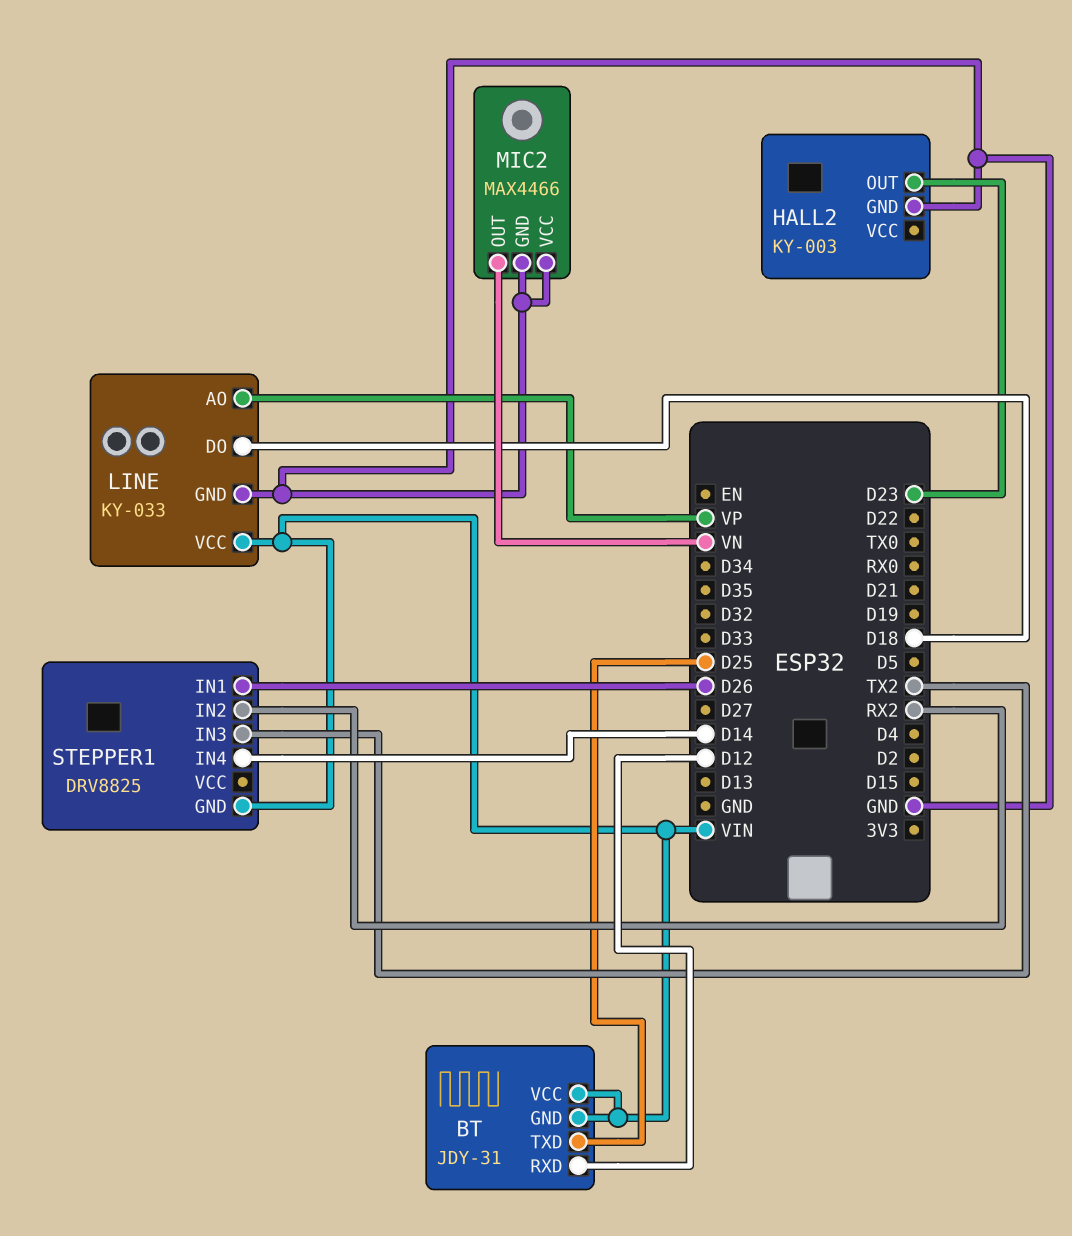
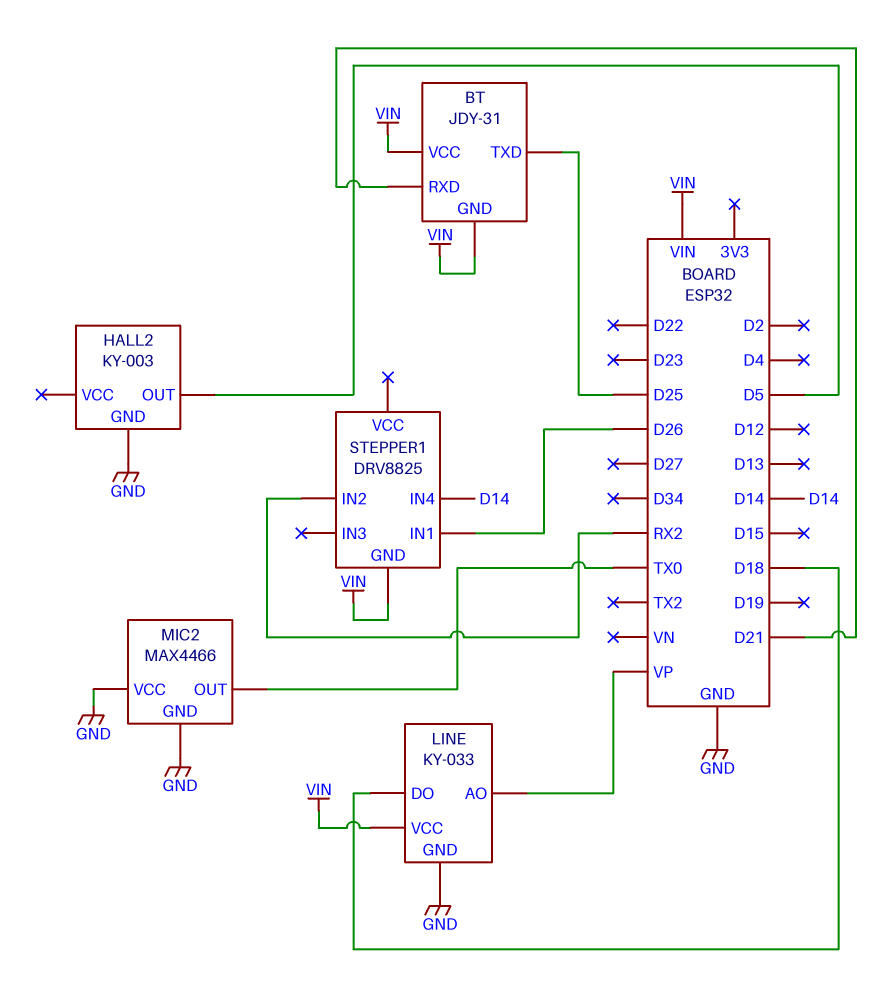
BT pin RXD: D12 -> D21
HALL2 pin OUT: D23 -> D5
MIC2 pin OUT: VN -> TX0
STEPPER1 pin IN3: TX2 -> none

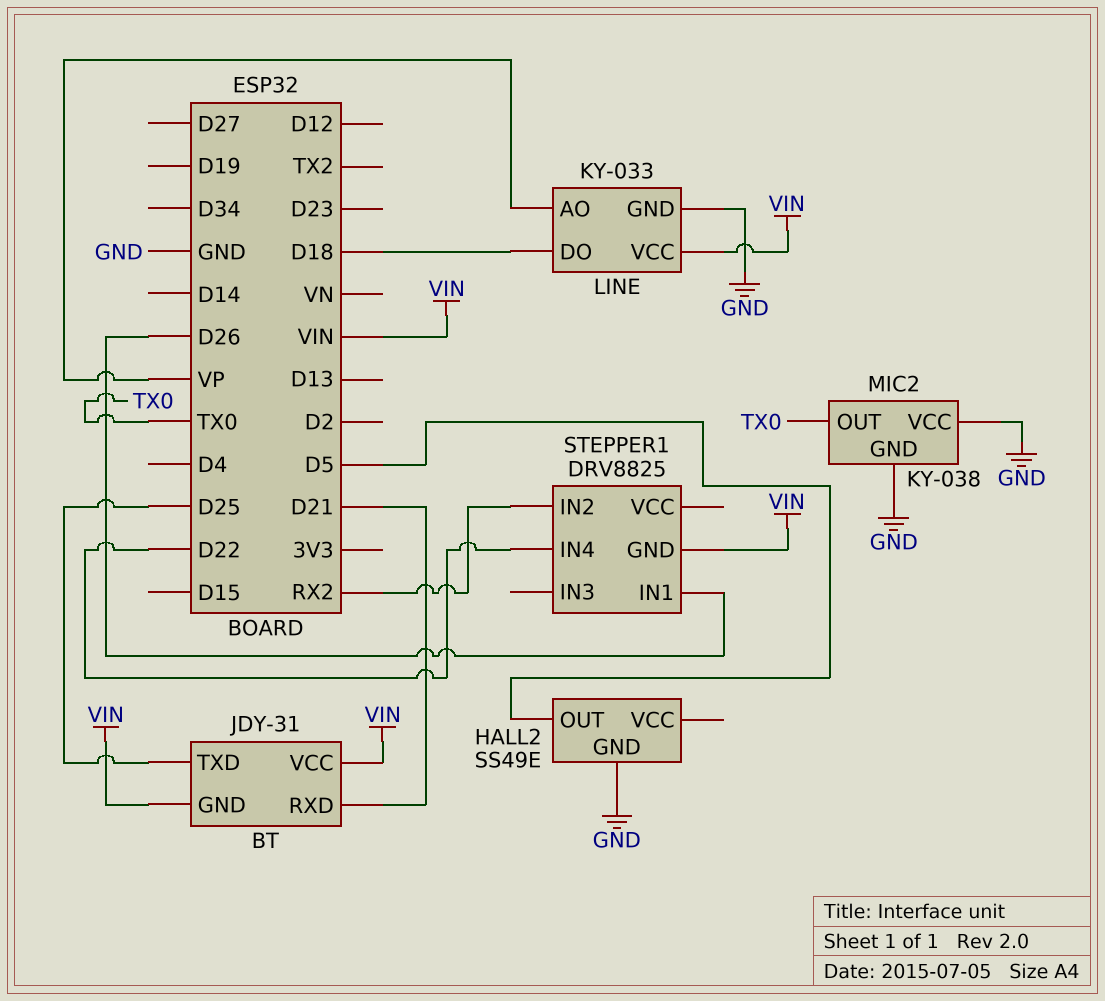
HALL2: KY-003 -> SS49E
MIC2: MAX4466 -> KY-038
STEPPER1 pin IN4: D14 -> D22

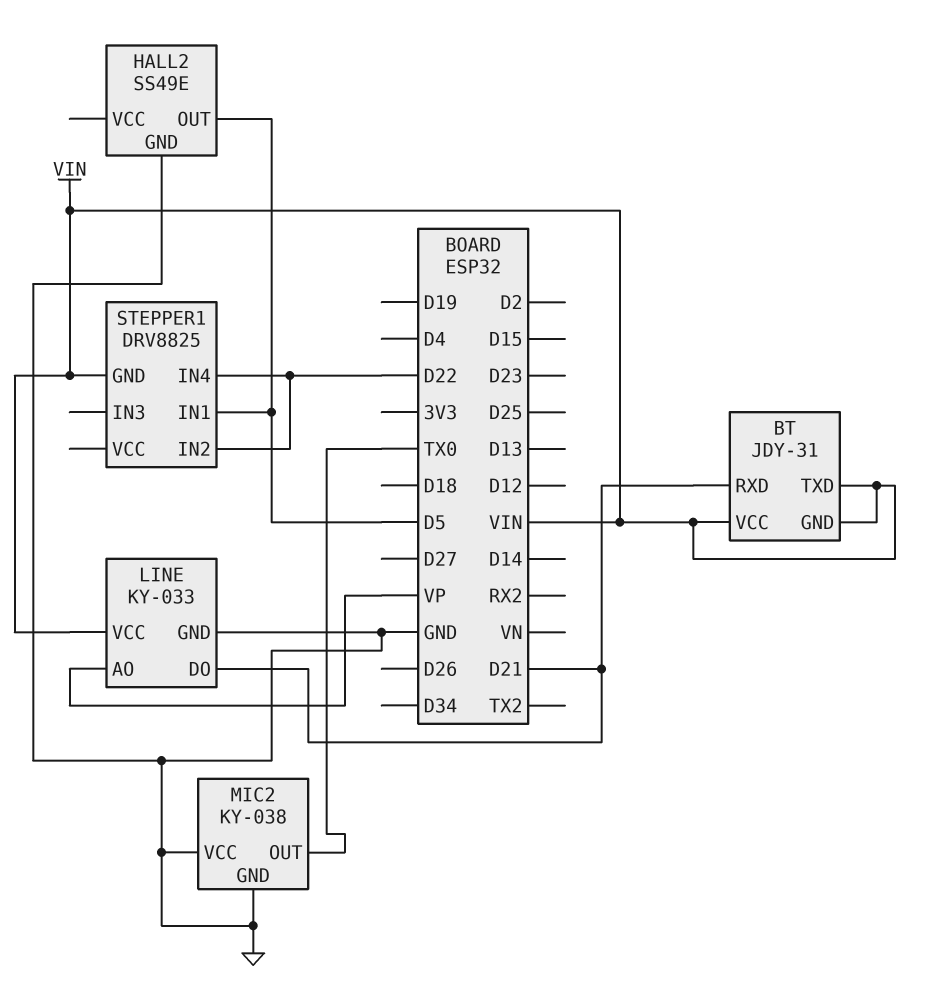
BT pin TXD: D25 -> VIN
LINE pin DO: D18 -> D21
STEPPER1 pin IN1: D26 -> D5
STEPPER1 pin IN2: RX2 -> D22

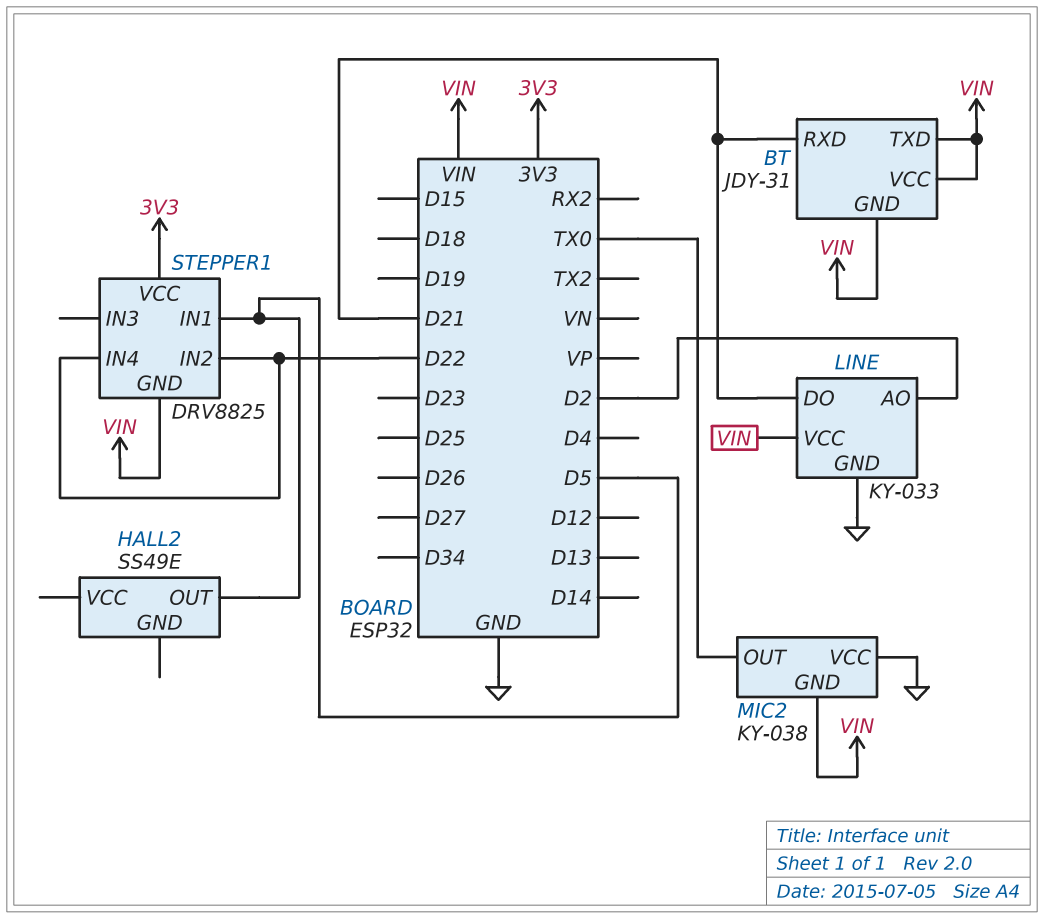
HALL2 pin GND: GND -> none
LINE pin AO: VP -> D2
MIC2 pin GND: GND -> VIN
STEPPER1 pin VCC: none -> 3V3

